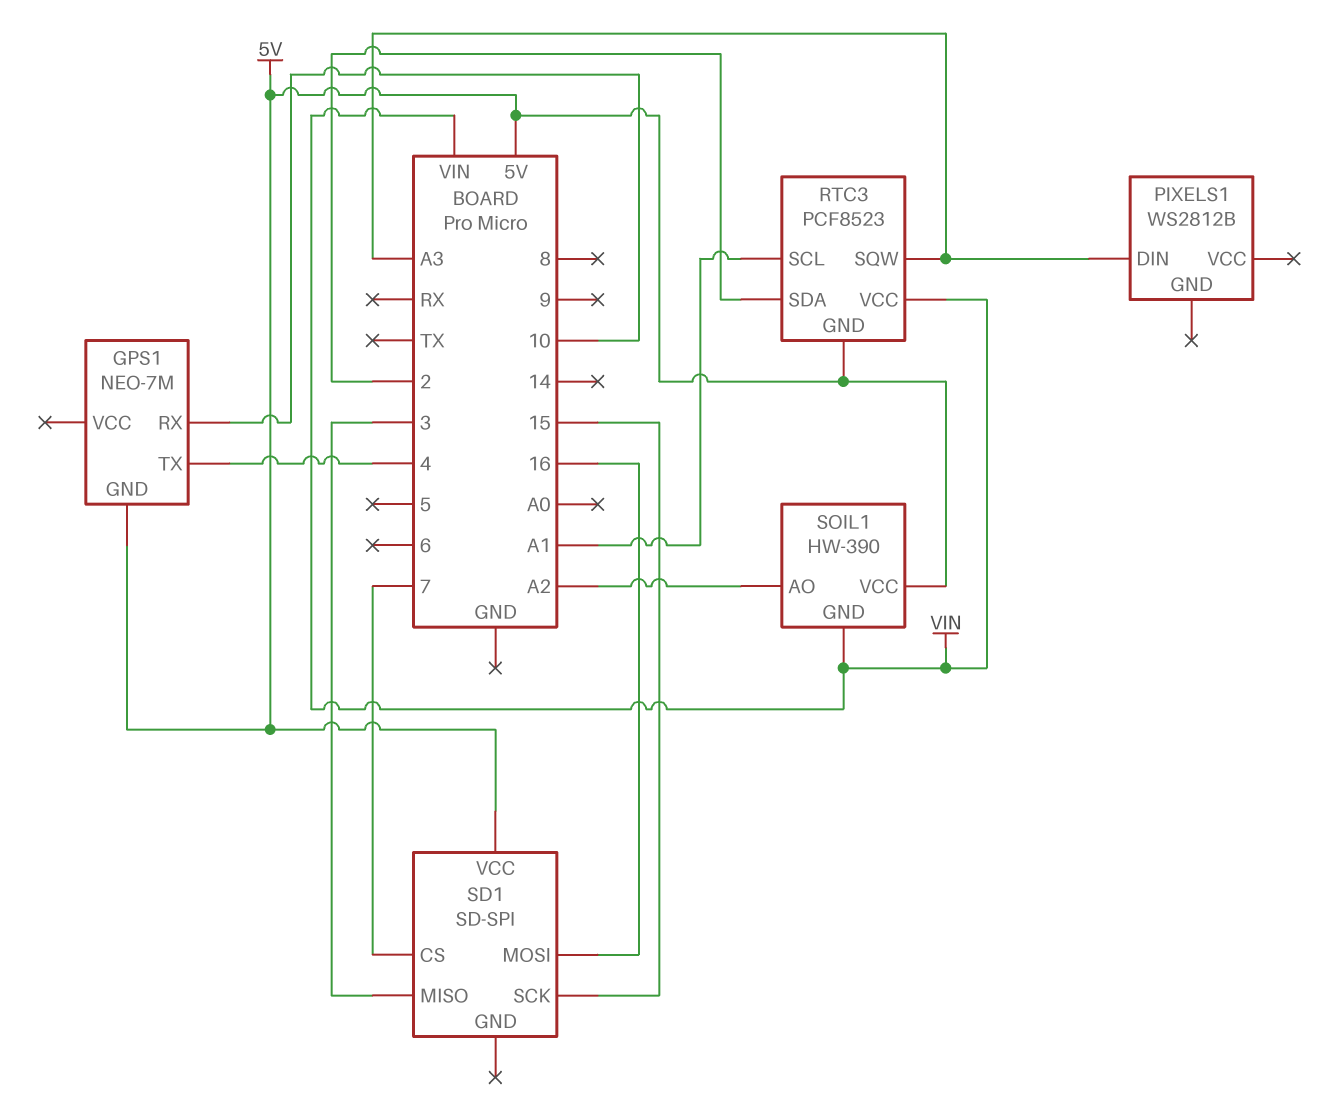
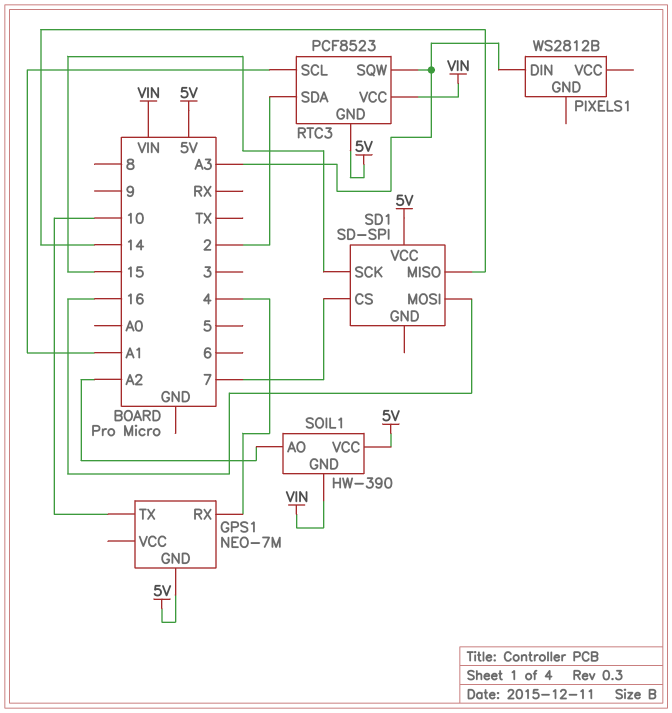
GPS1 pin RX: 10 -> 4
GPS1 pin TX: 4 -> 10
SD1 pin MISO: 3 -> 14

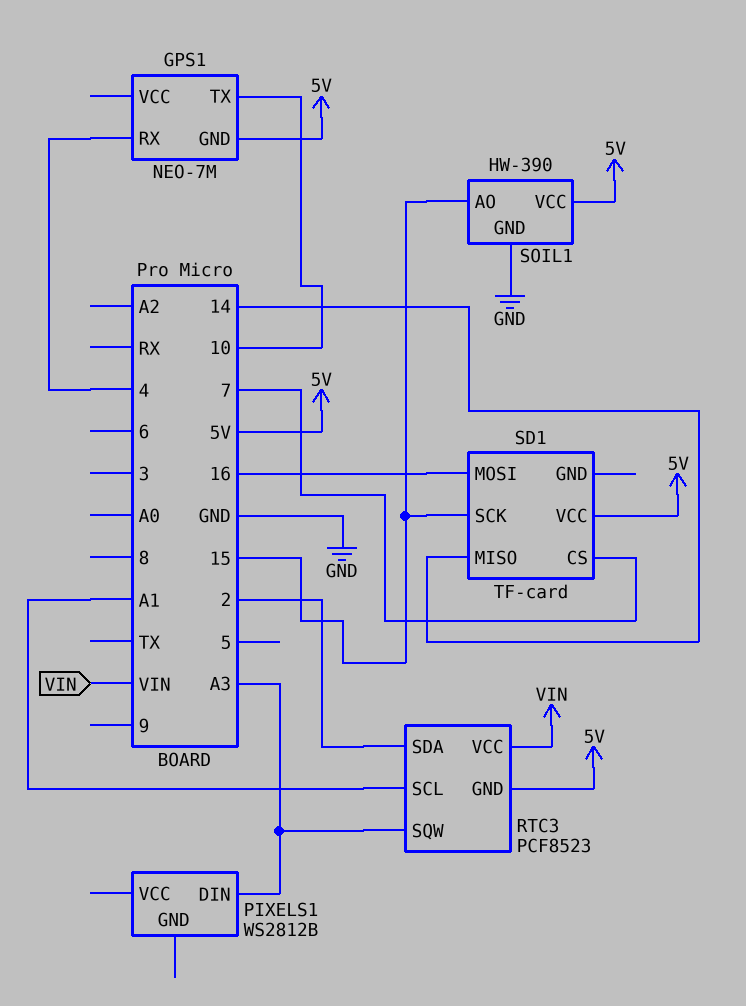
SD1: SD-SPI -> TF-card
SOIL1 pin AO: A2 -> 15
SOIL1 pin GND: VIN -> GND

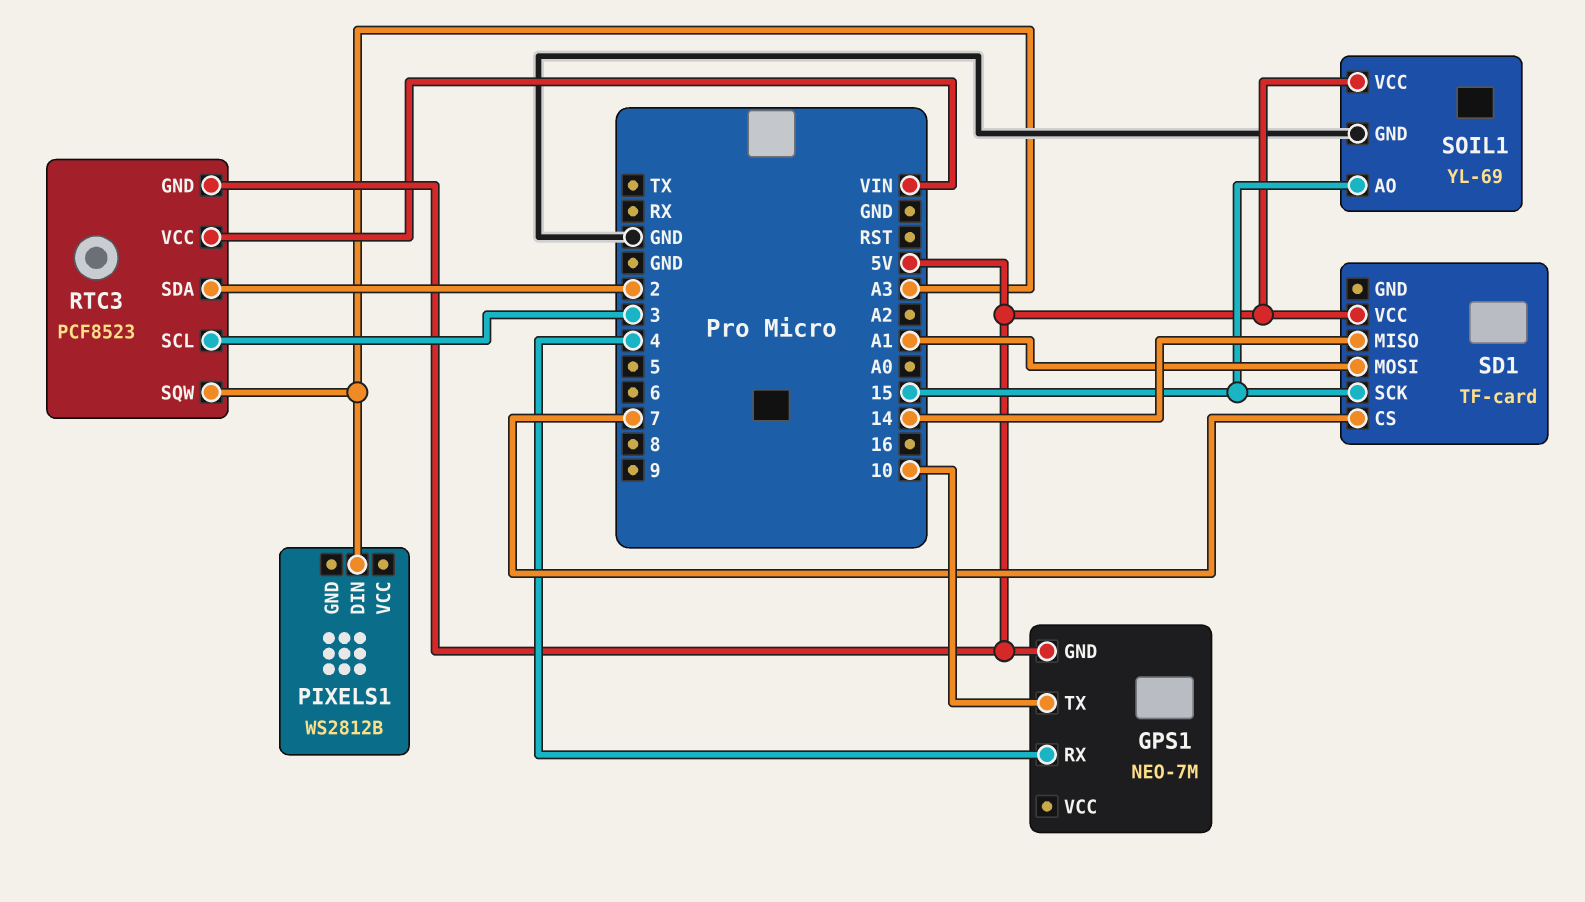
RTC3 pin SCL: A1 -> 3
SD1 pin MOSI: 16 -> A1
SOIL1: HW-390 -> YL-69

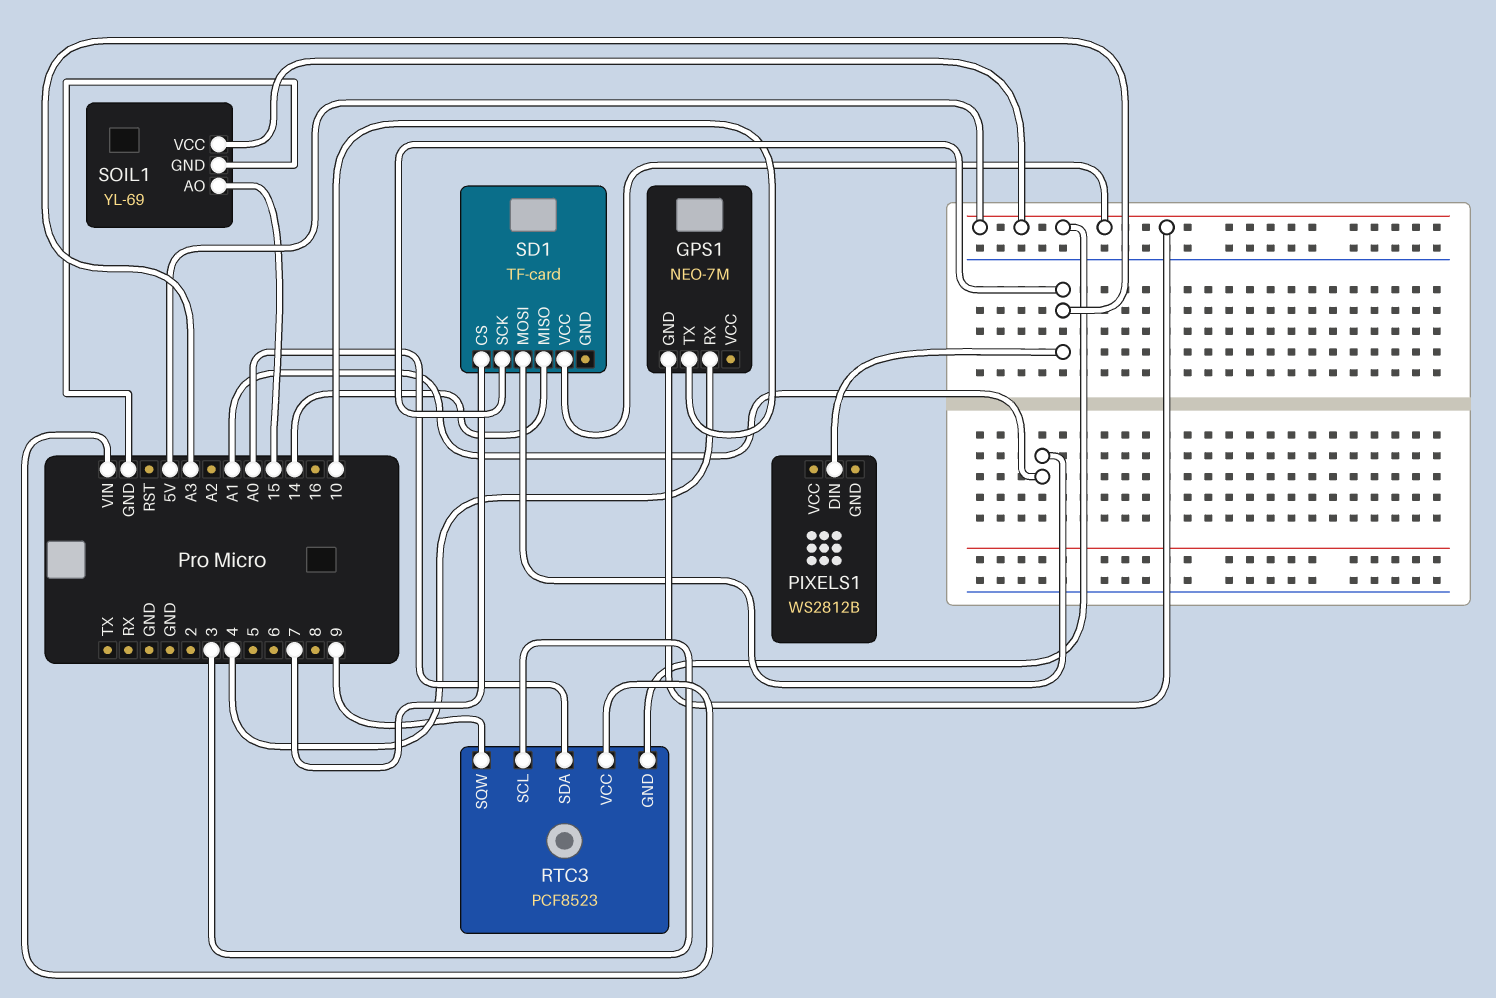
RTC3 pin SDA: 2 -> A0
RTC3 pin SQW: A3 -> 9
SD1 pin SCK: 15 -> A3

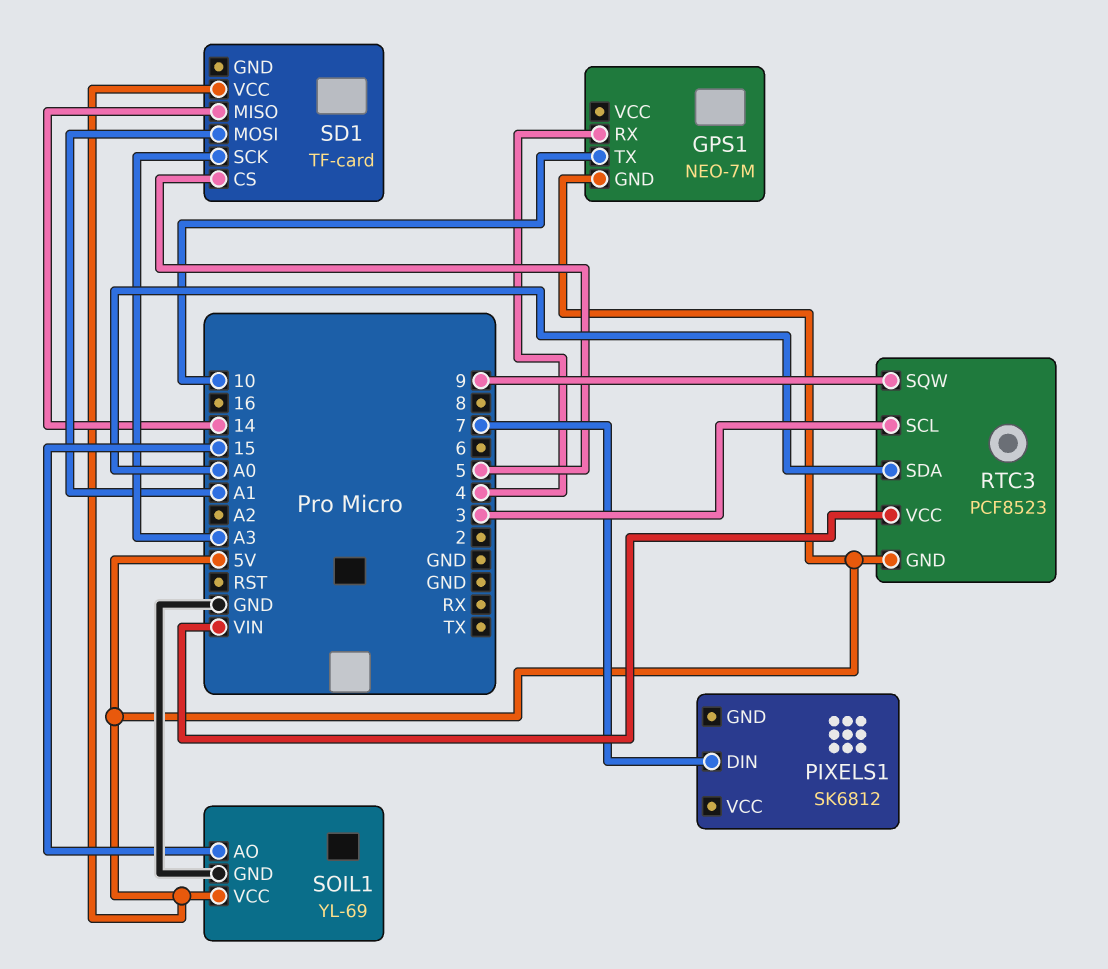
PIXELS1: WS2812B -> SK6812
PIXELS1 pin DIN: A3 -> 7
SD1 pin CS: 7 -> 5

